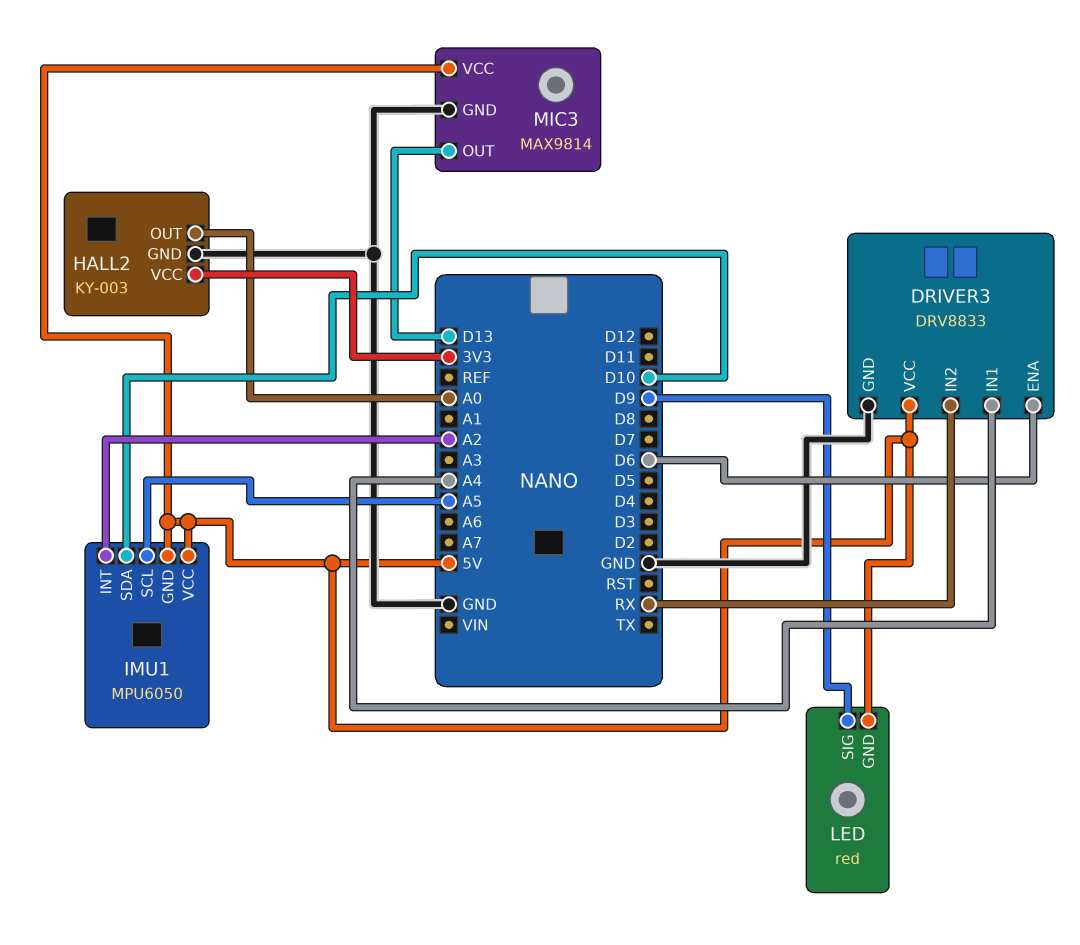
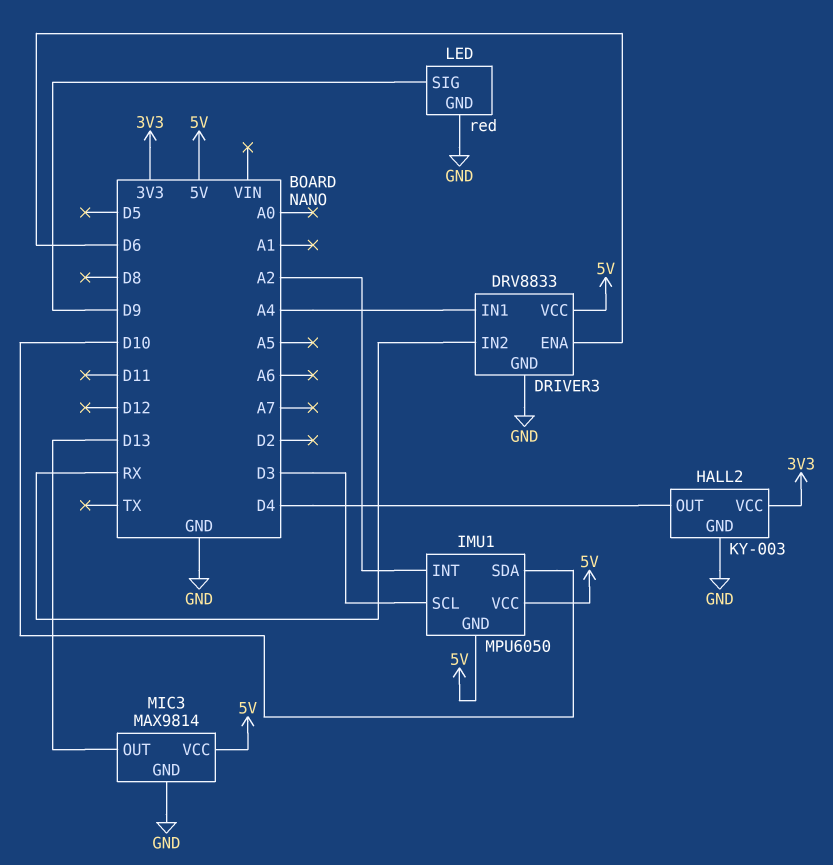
HALL2 pin OUT: A0 -> D4
IMU1 pin SCL: A5 -> D3
LED pin GND: 5V -> GND

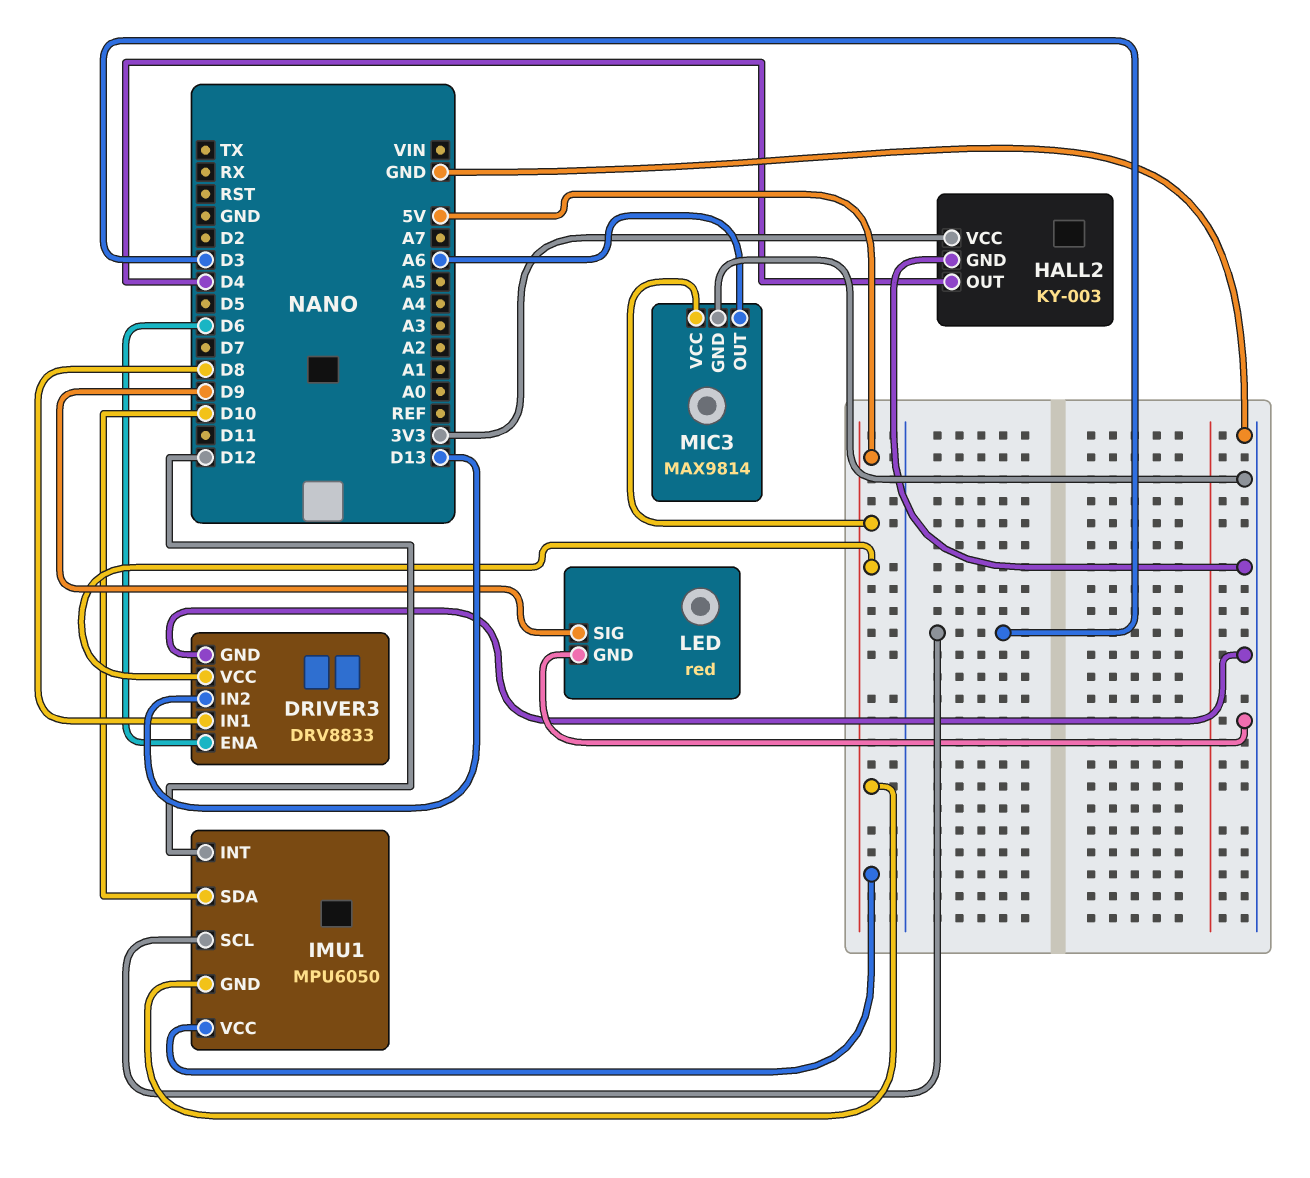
DRIVER3 pin IN1: A4 -> D8
DRIVER3 pin IN2: RX -> D13
IMU1 pin INT: A2 -> D12
MIC3 pin OUT: D13 -> A6

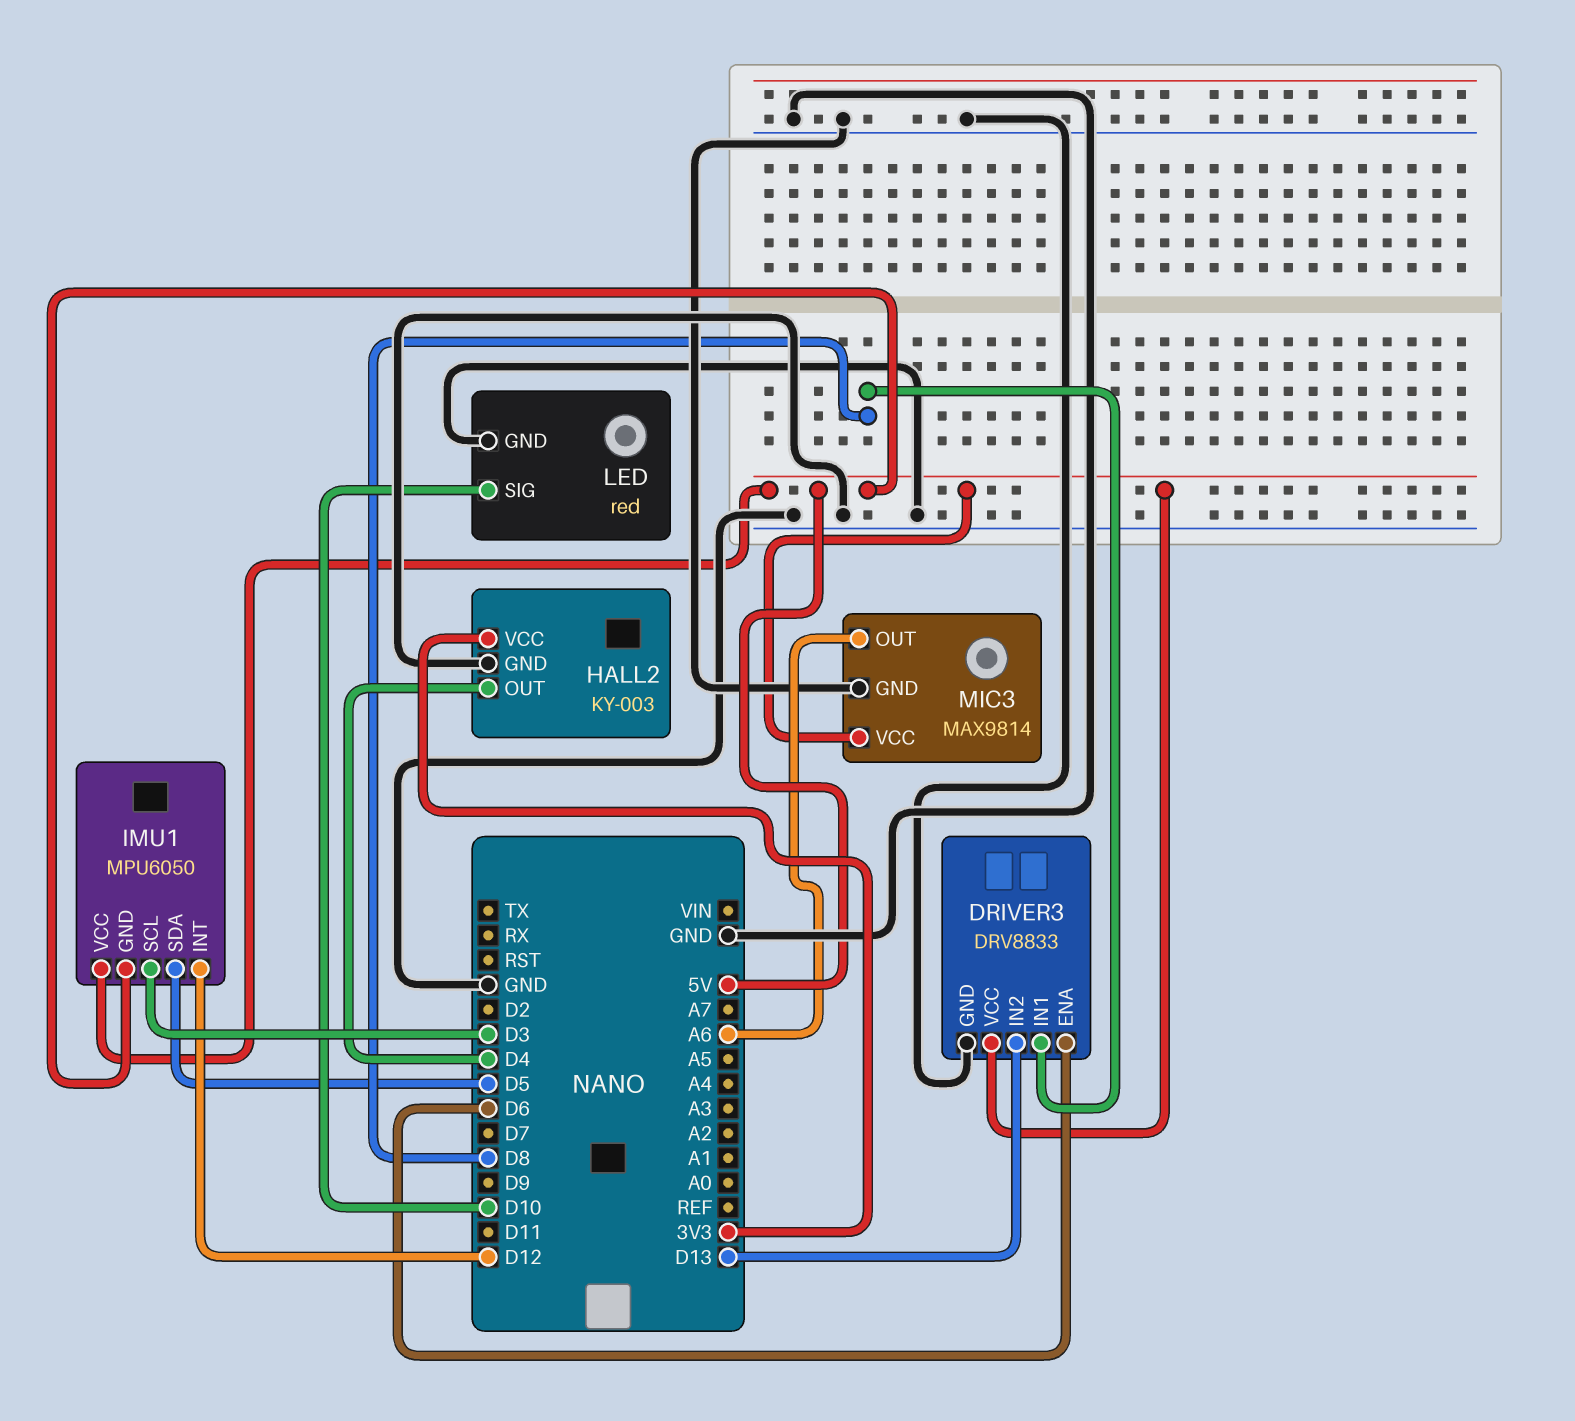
IMU1 pin SDA: D10 -> D5
LED pin SIG: D9 -> D10

